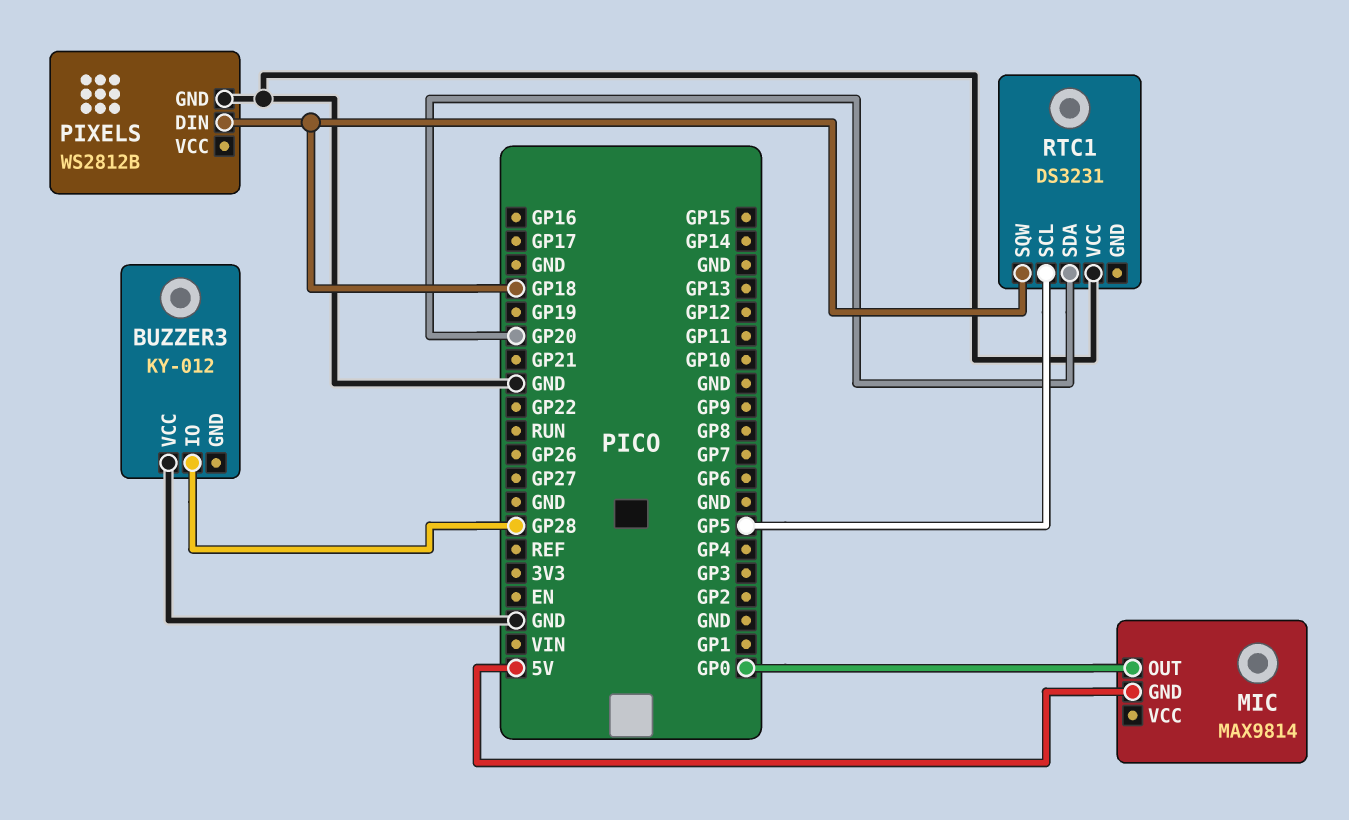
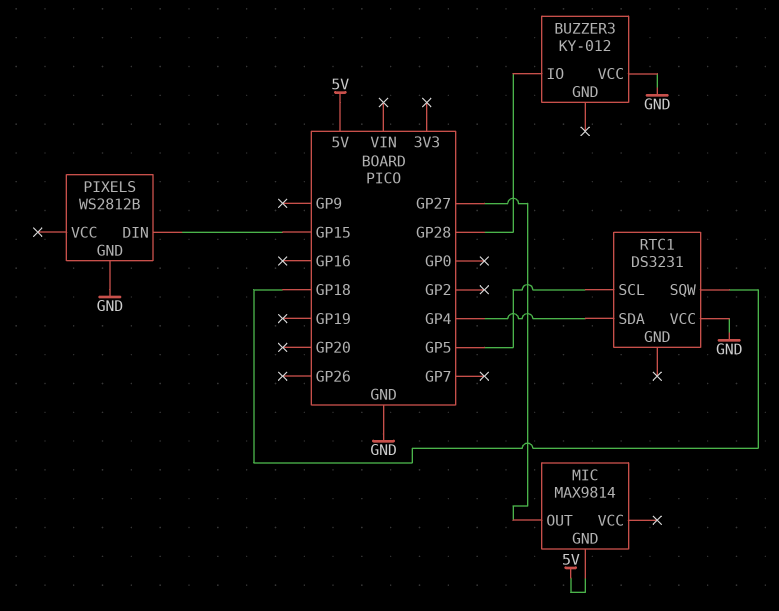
MIC pin OUT: GP0 -> GP27
PIXELS pin DIN: GP18 -> GP15
RTC1 pin SDA: GP20 -> GP4

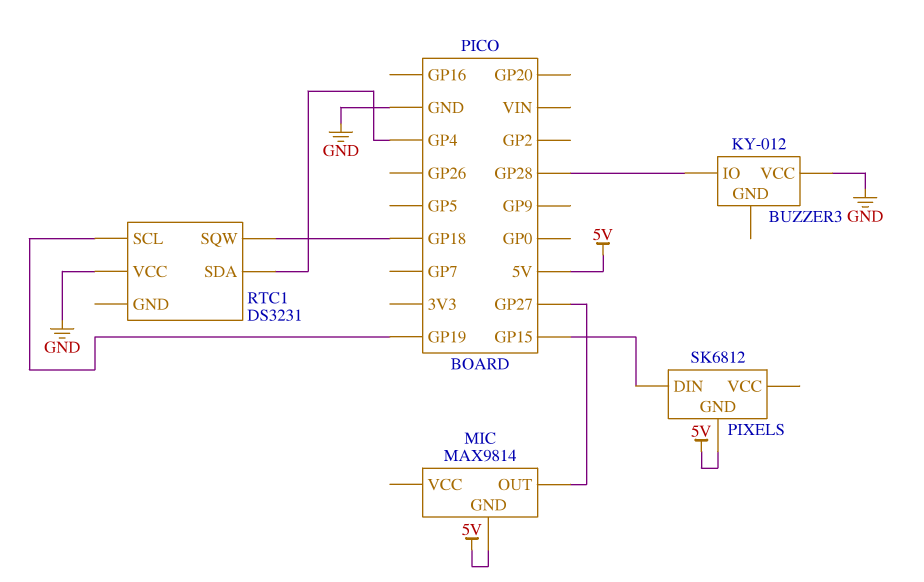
PIXELS: WS2812B -> SK6812
PIXELS pin GND: GND -> 5V
RTC1 pin SCL: GP5 -> GP19

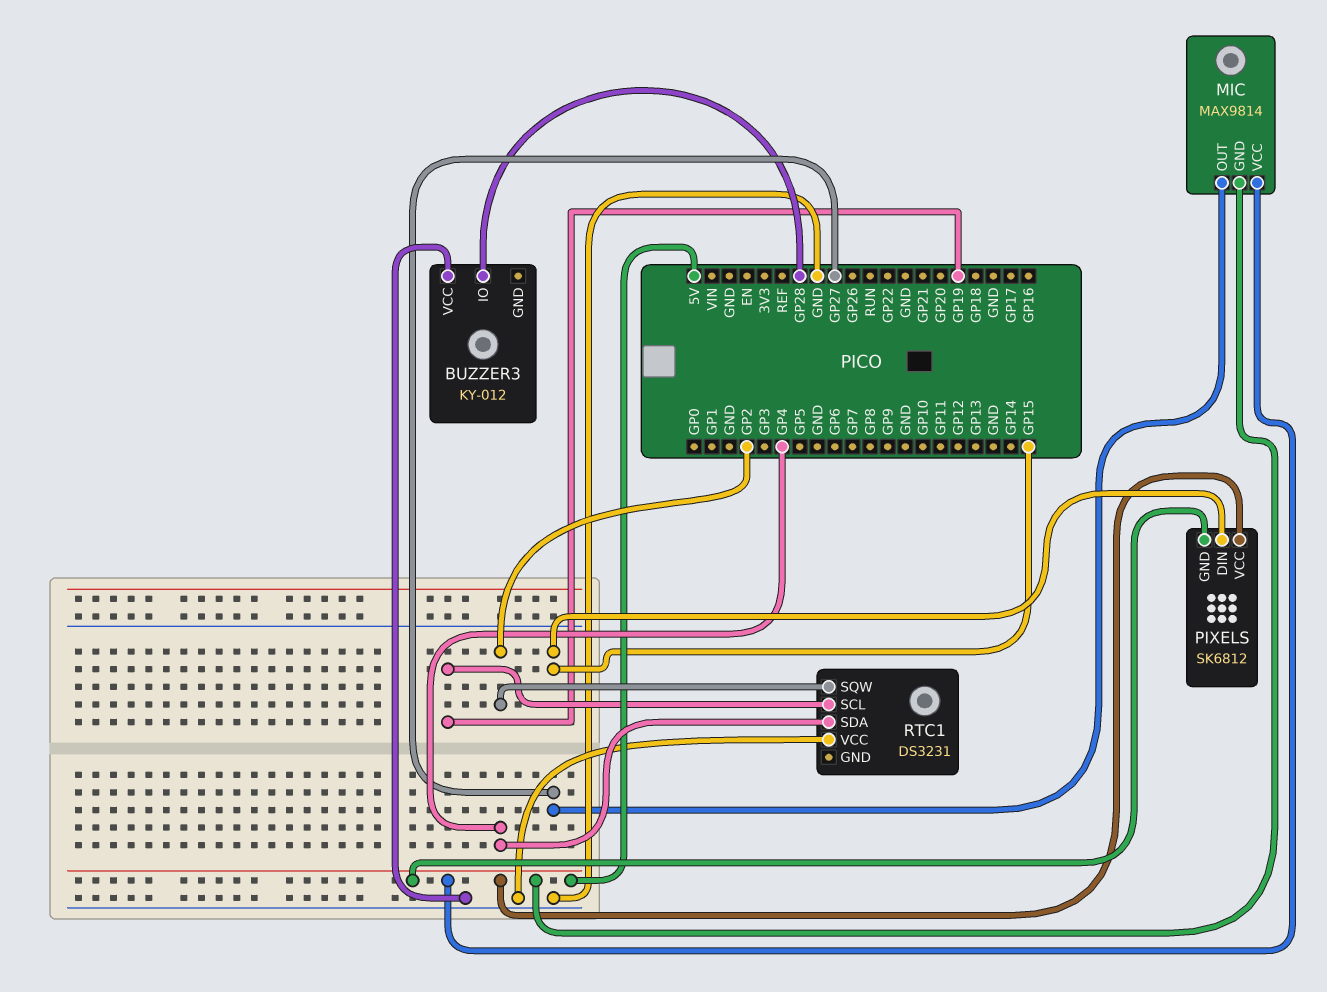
MIC pin VCC: none -> 5V
PIXELS pin VCC: none -> 5V
RTC1 pin SQW: GP18 -> GP2

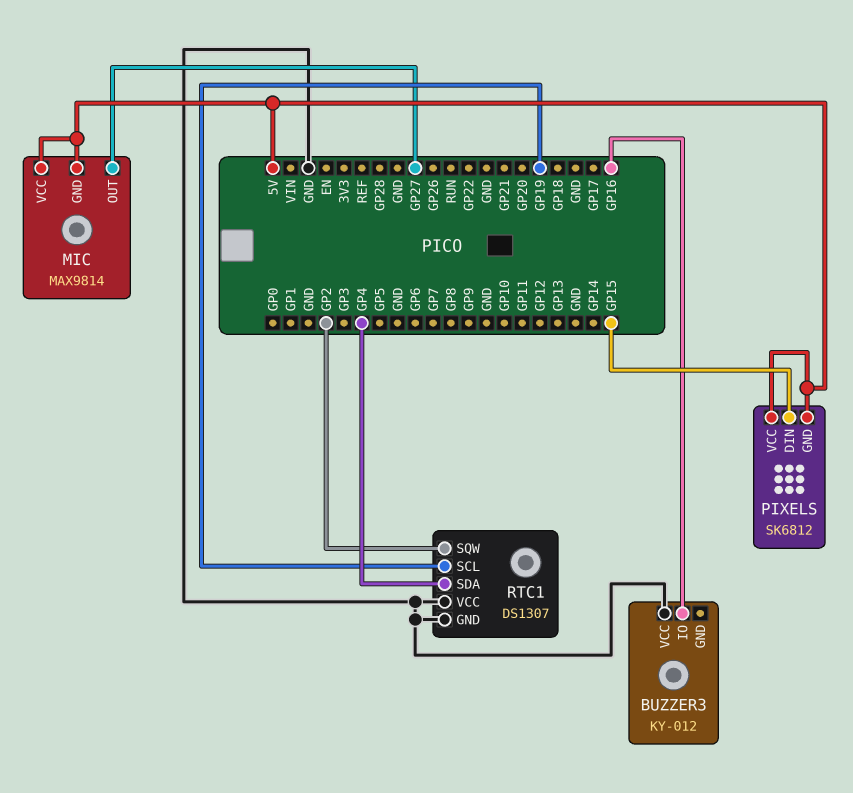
BUZZER3 pin IO: GP28 -> GP16
RTC1: DS3231 -> DS1307
RTC1 pin GND: none -> GND

